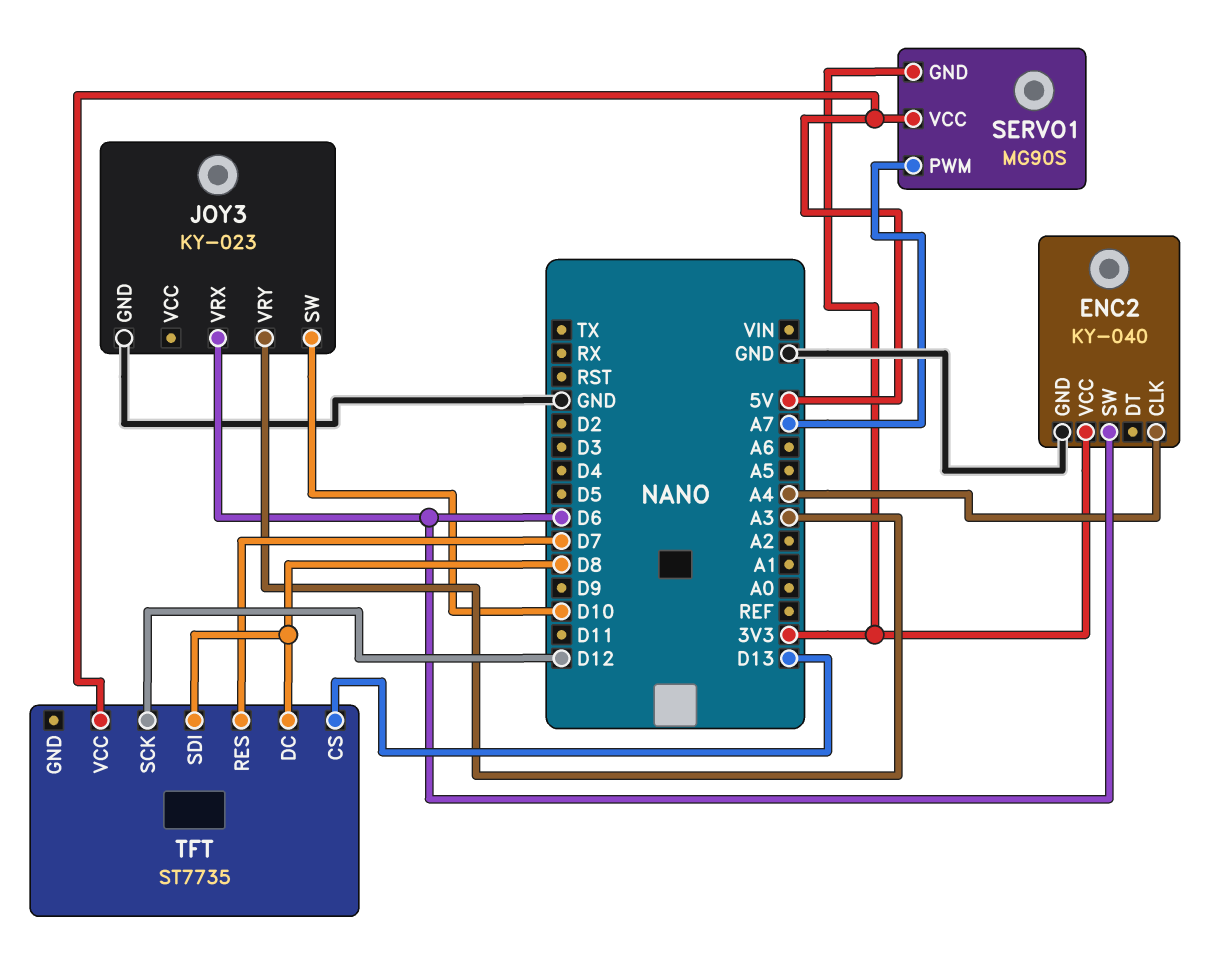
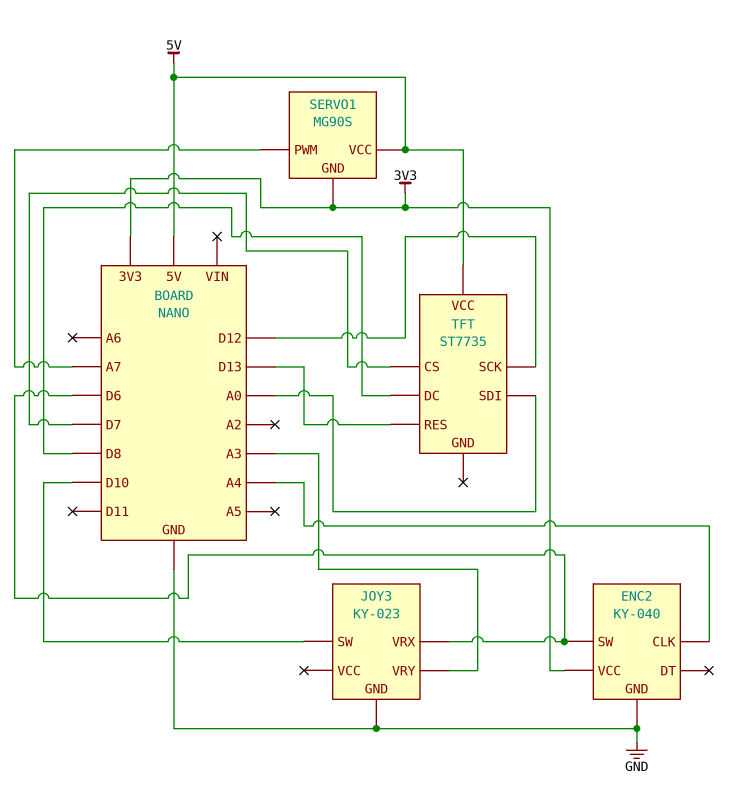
TFT pin CS: D13 -> D7
TFT pin RES: D7 -> D13
TFT pin SDI: D8 -> A0

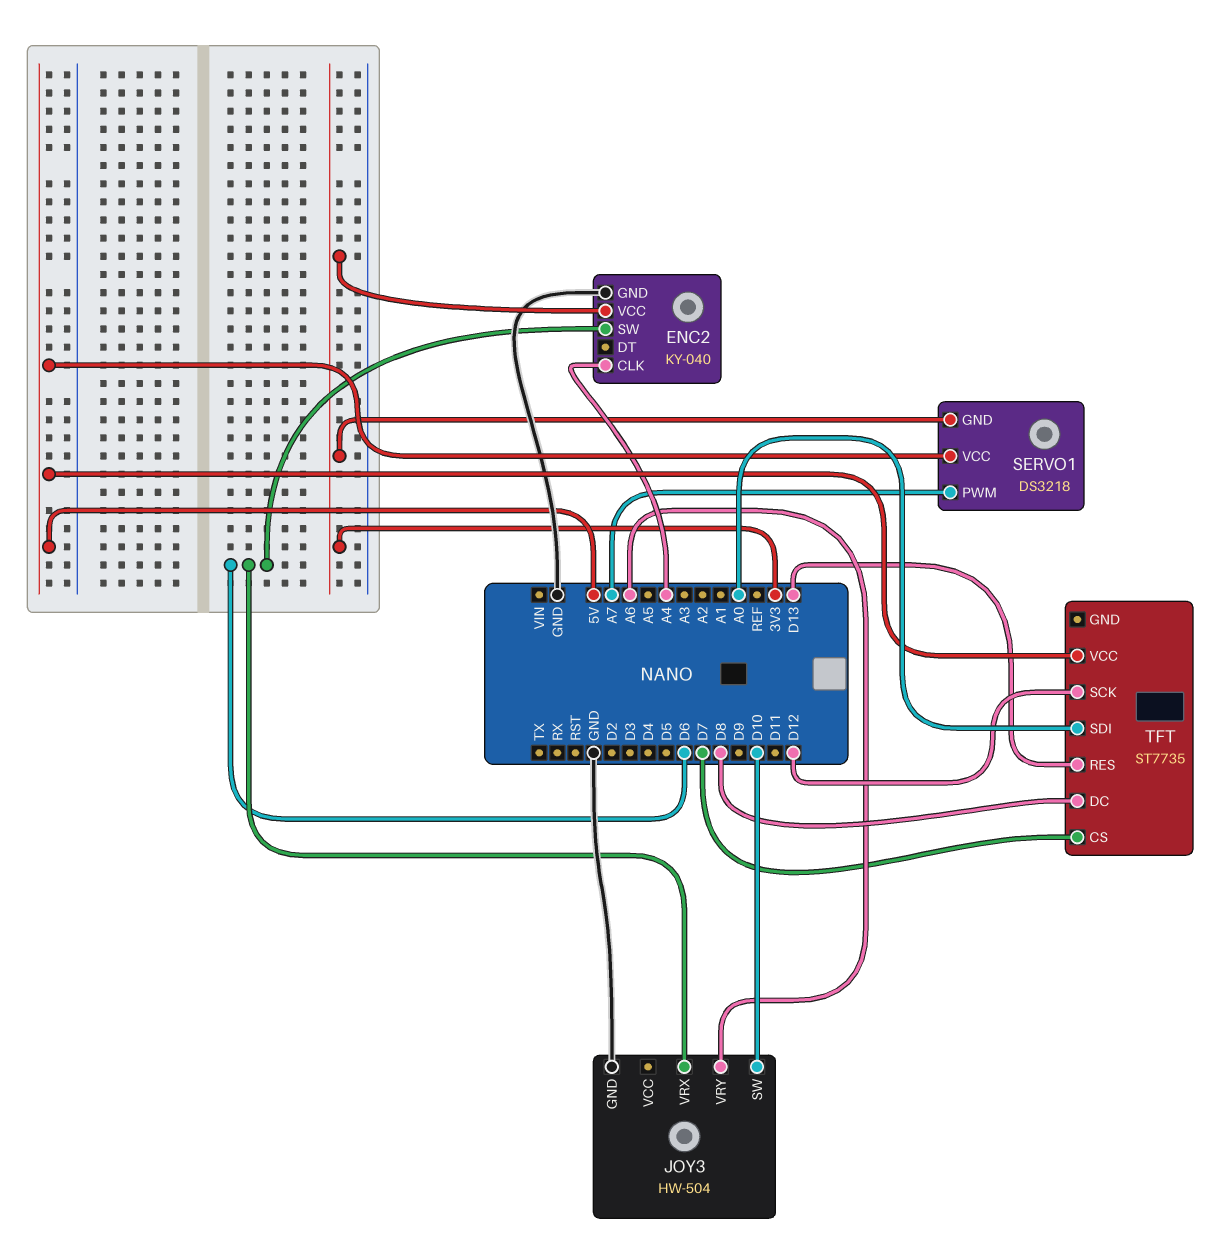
JOY3: KY-023 -> HW-504
JOY3 pin VRY: A3 -> A6
SERVO1: MG90S -> DS3218

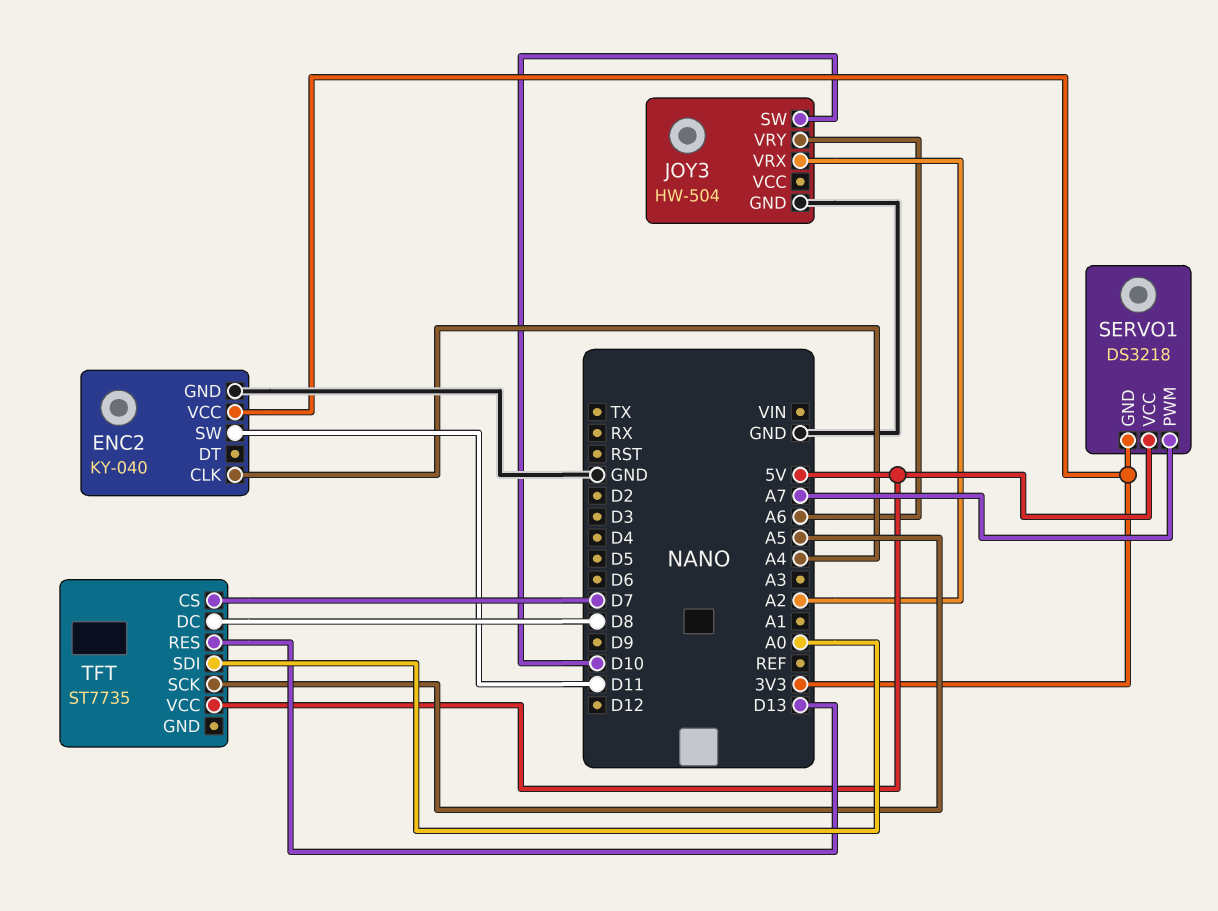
ENC2 pin SW: D6 -> D11
JOY3 pin VRX: D6 -> A2
TFT pin SCK: D12 -> A5

